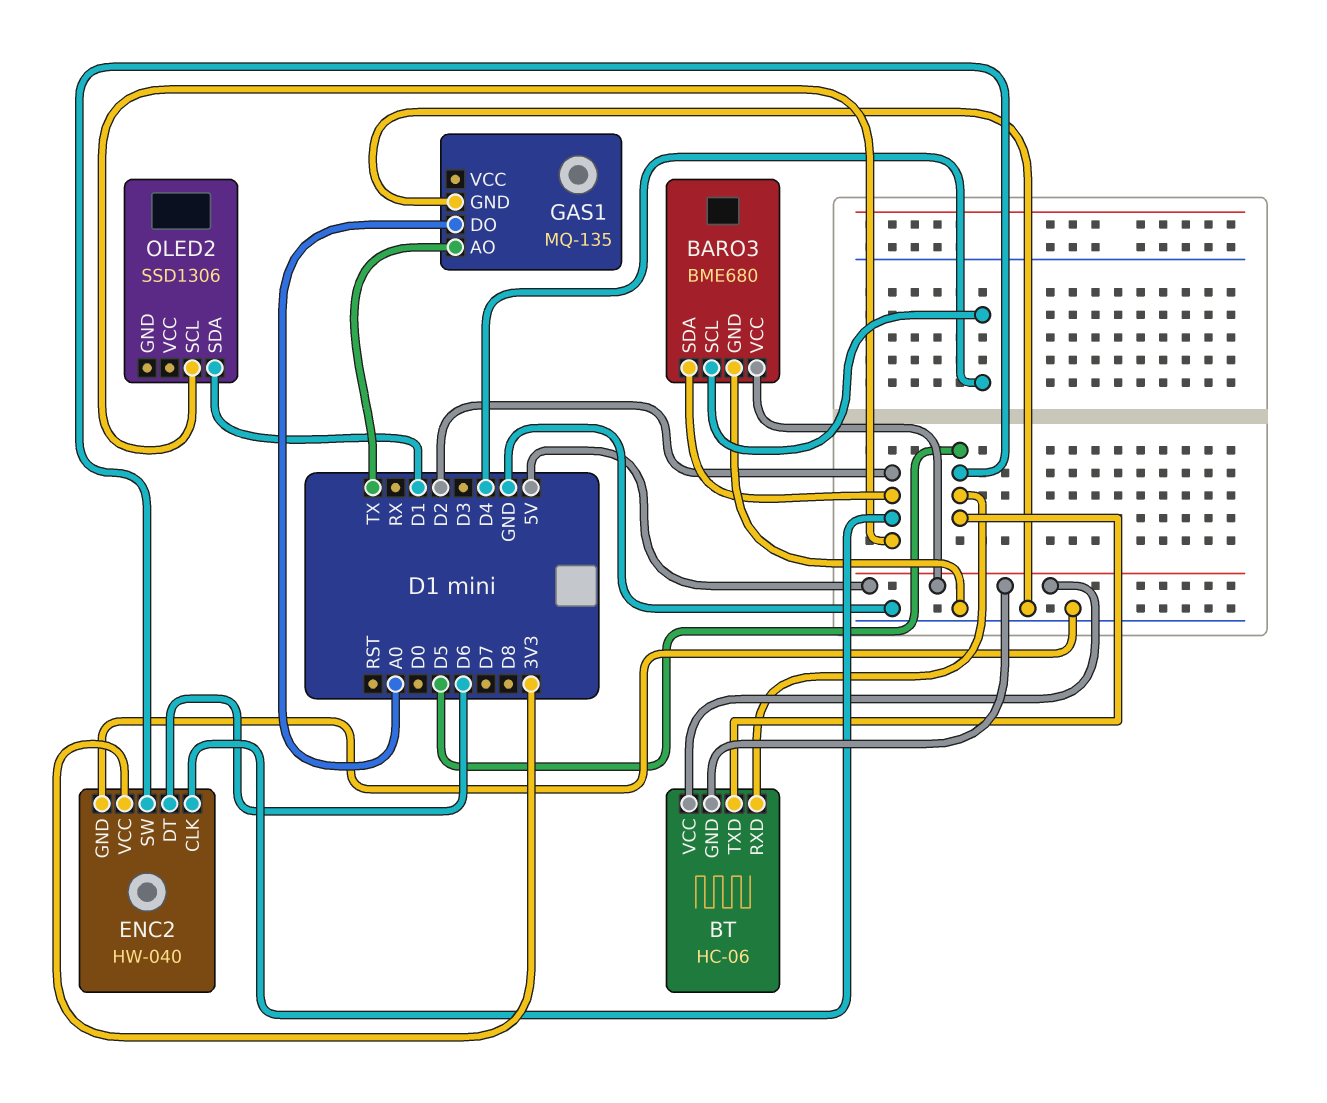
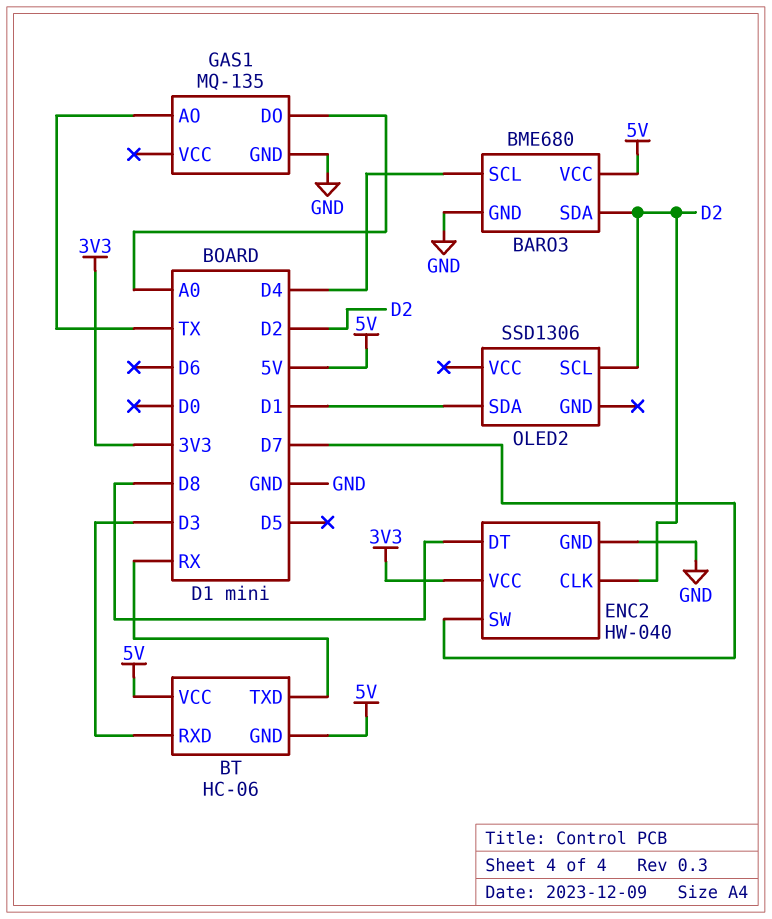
BT pin RXD: D5 -> D3
BT pin TXD: D5 -> RX
ENC2 pin DT: D6 -> D8
ENC2 pin SW: D5 -> D7

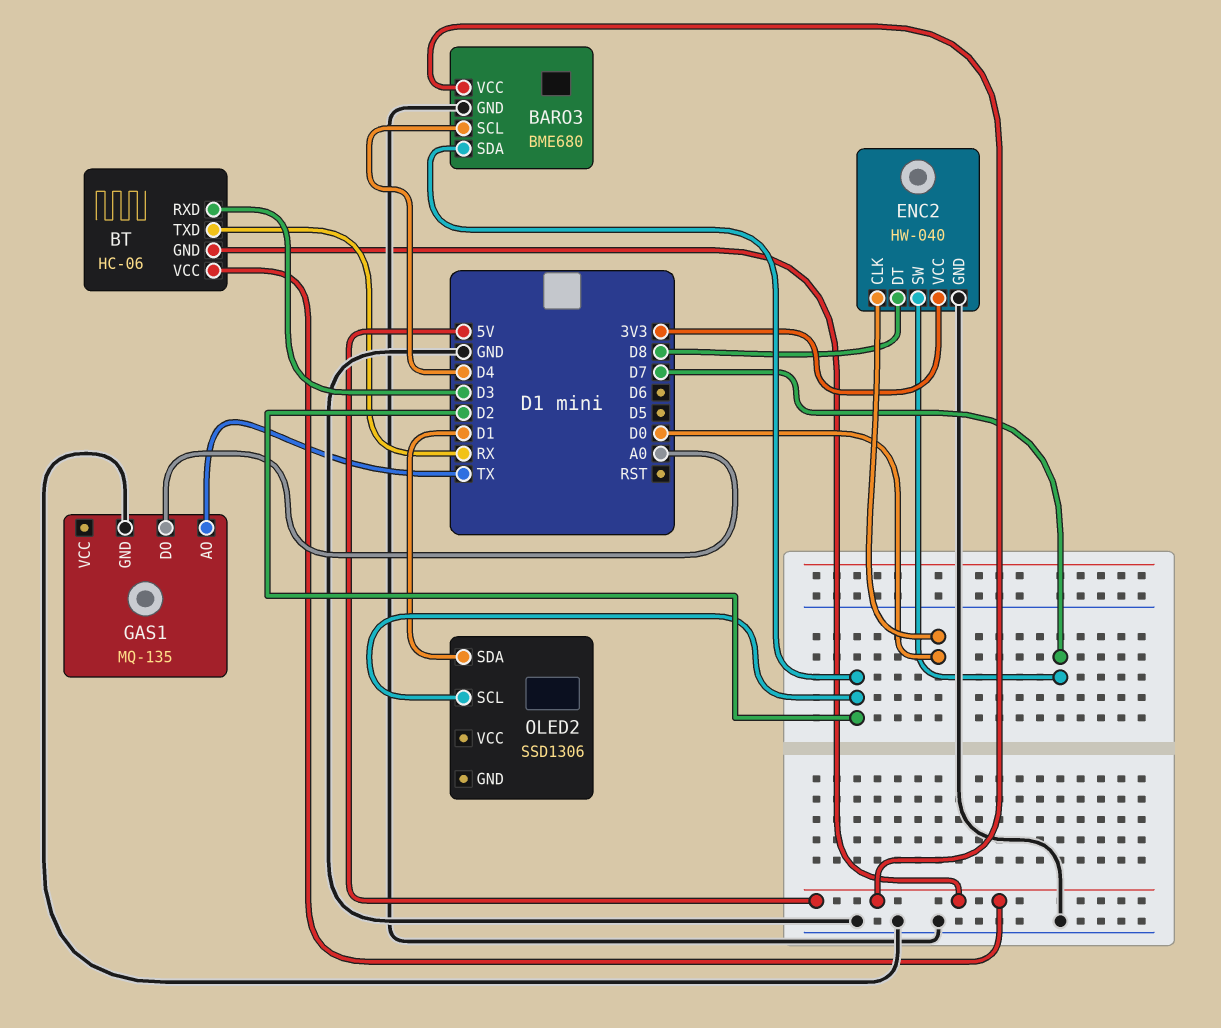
ENC2 pin CLK: D2 -> D0

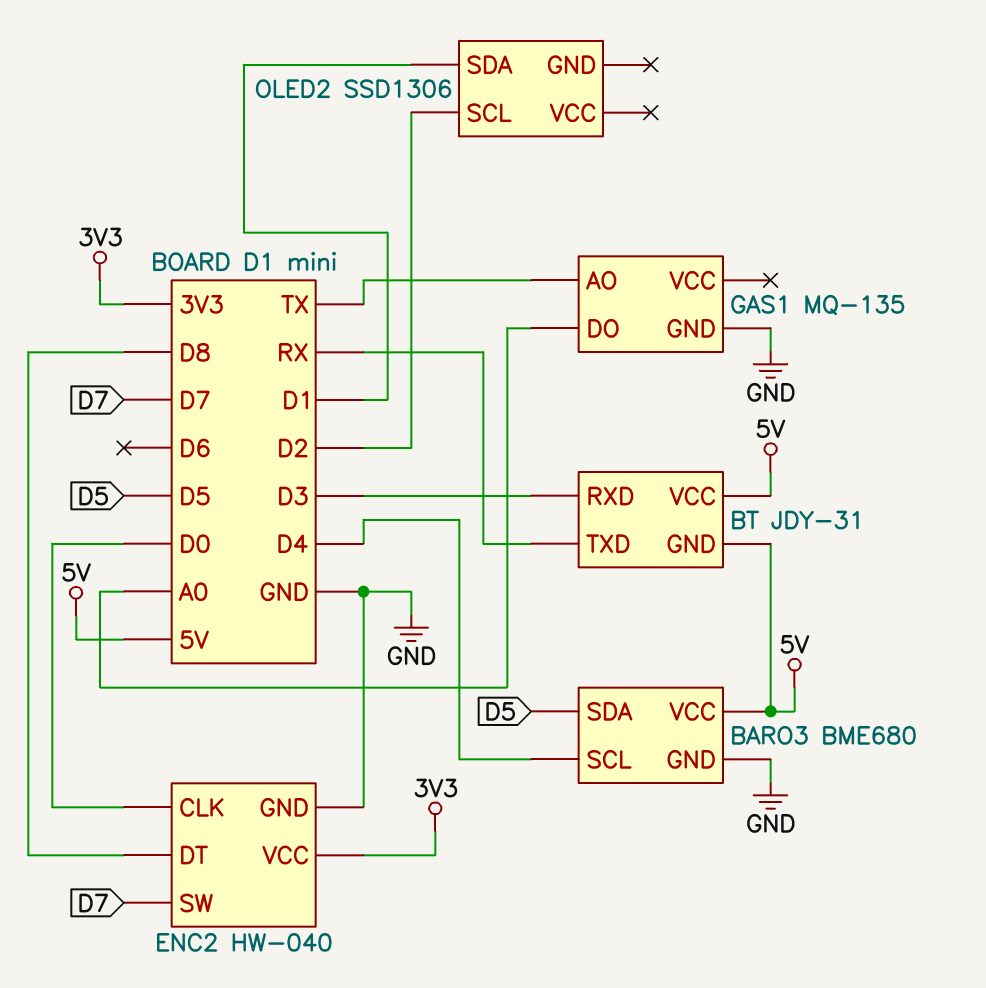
BARO3 pin SDA: D2 -> D5
BT: HC-06 -> JDY-31

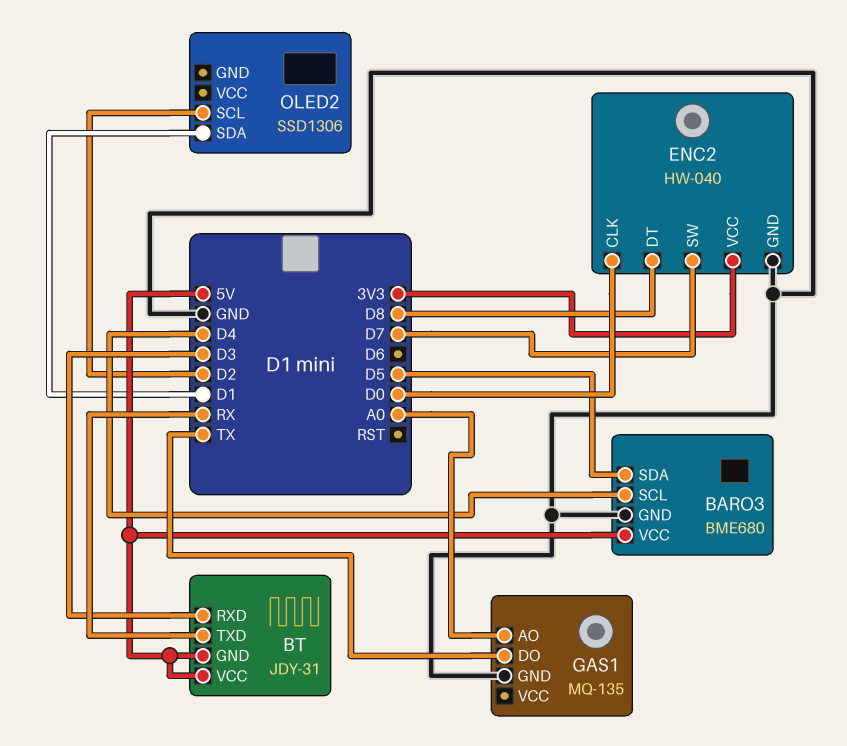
GAS1 pin AO: TX -> A0
GAS1 pin DO: A0 -> TX

